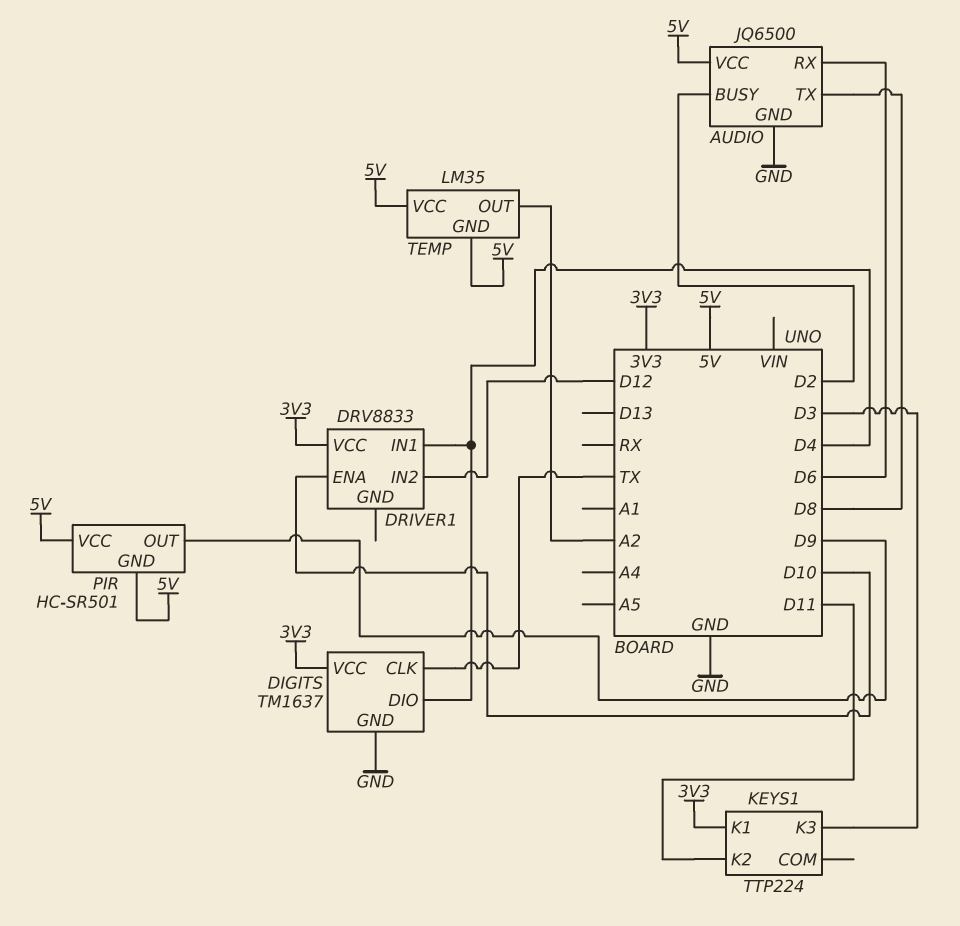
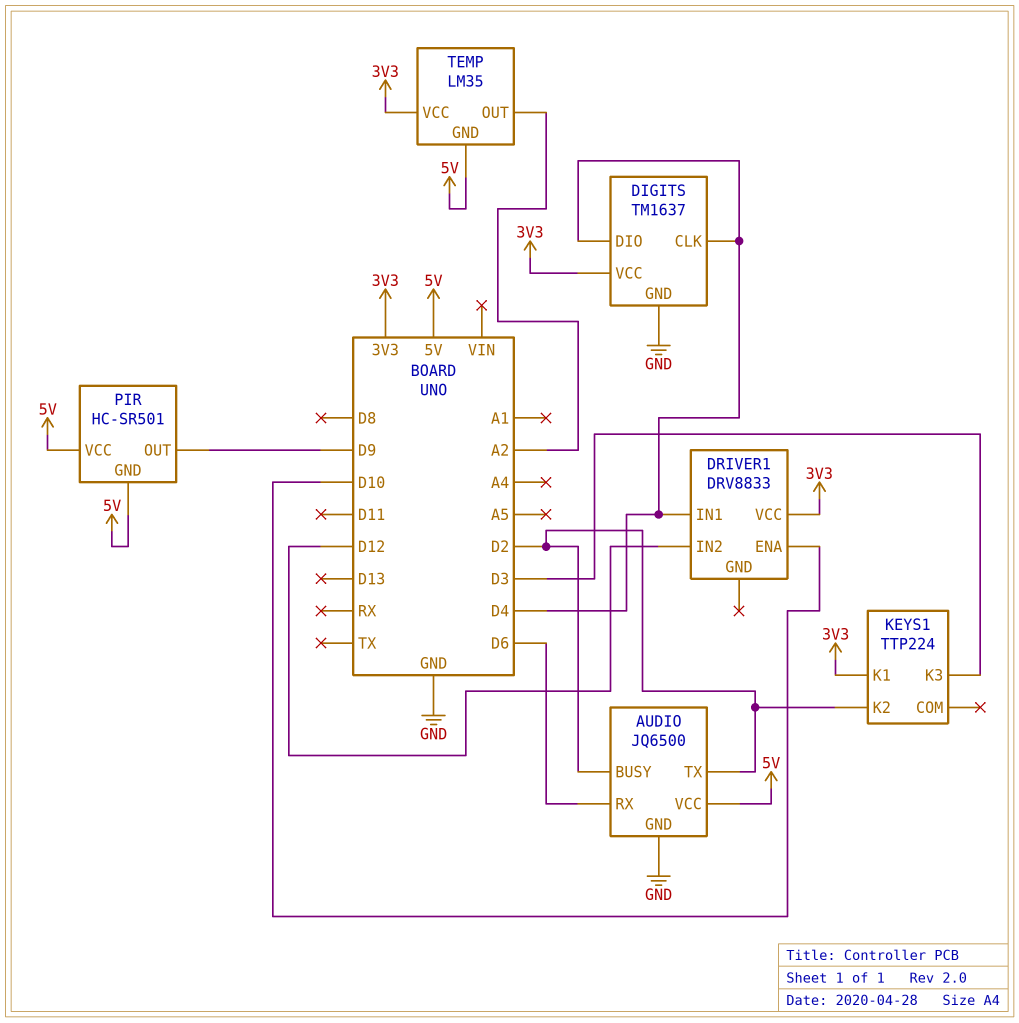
AUDIO pin TX: D8 -> D2
DIGITS pin CLK: TX -> D4
KEYS1 pin K2: D11 -> D2
TEMP pin VCC: 5V -> 3V3

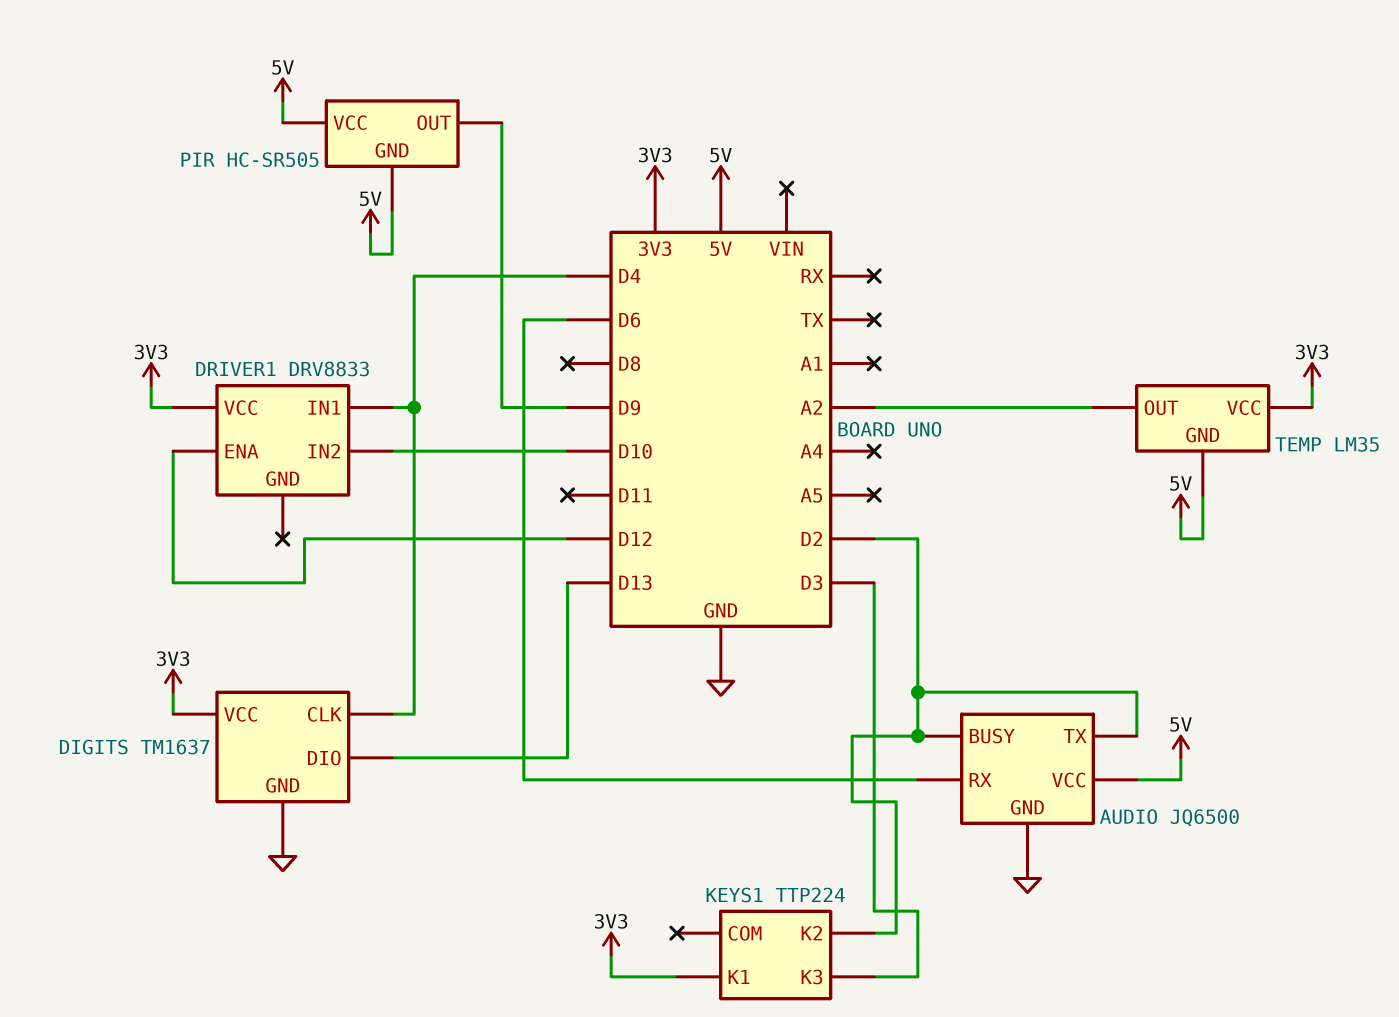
DIGITS pin DIO: D4 -> D13
DRIVER1 pin ENA: D10 -> D12
DRIVER1 pin IN2: D12 -> D10
PIR: HC-SR501 -> HC-SR505

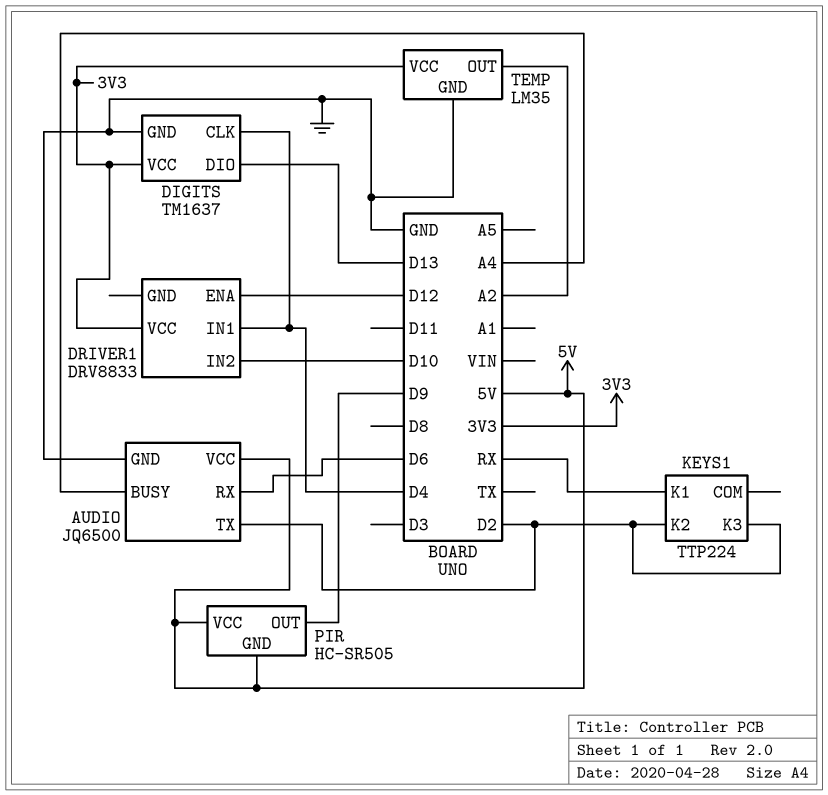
AUDIO pin BUSY: D2 -> A4
KEYS1 pin K1: 3V3 -> RX
KEYS1 pin K3: D3 -> D2
TEMP pin GND: 5V -> GND

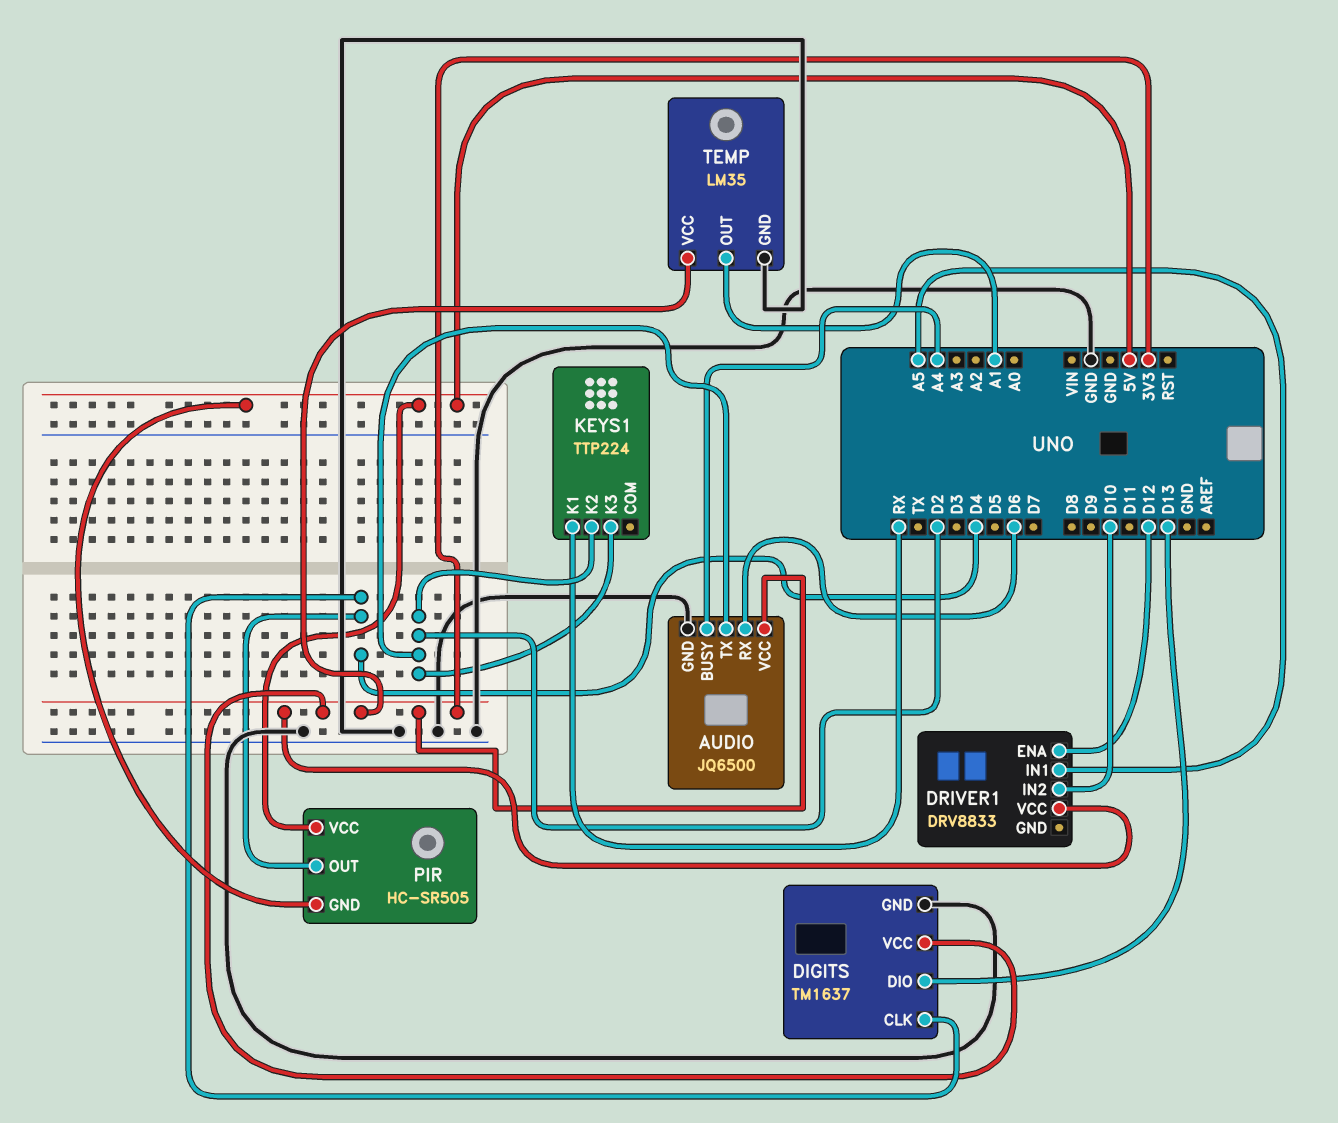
AUDIO pin VCC: 5V -> 3V3
DRIVER1 pin IN1: D4 -> A5
PIR pin OUT: D9 -> D4
TEMP pin OUT: A2 -> A1

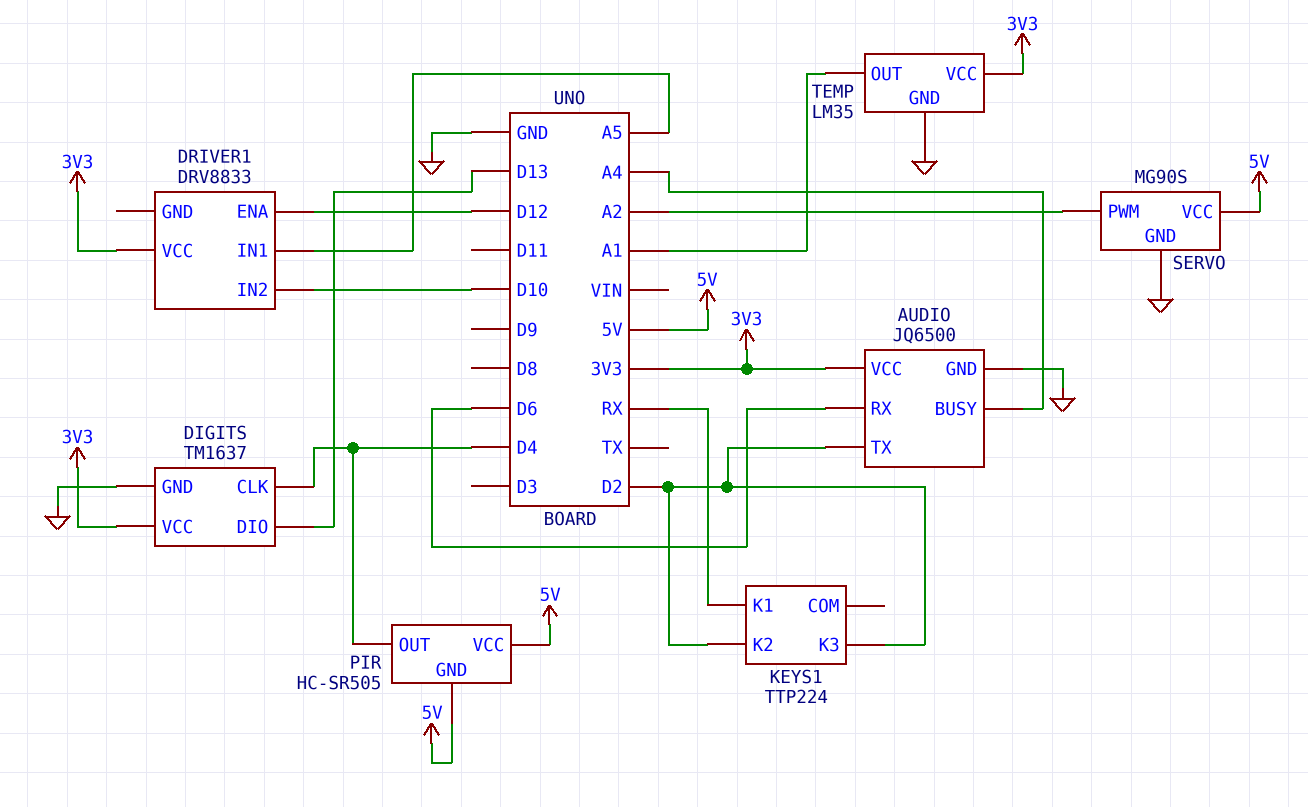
SERVO: none -> MG90S
SERVO pin GND: none -> GND
SERVO pin PWM: none -> A2
SERVO pin VCC: none -> 5V

